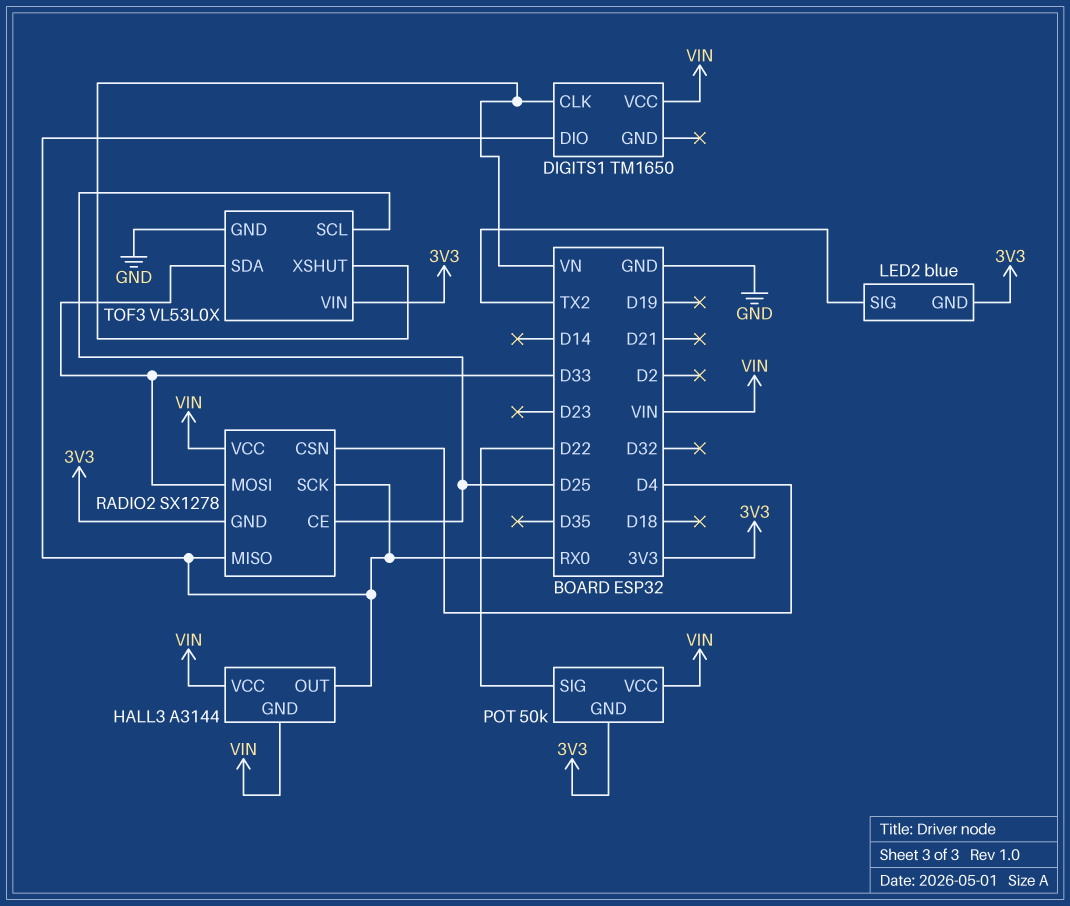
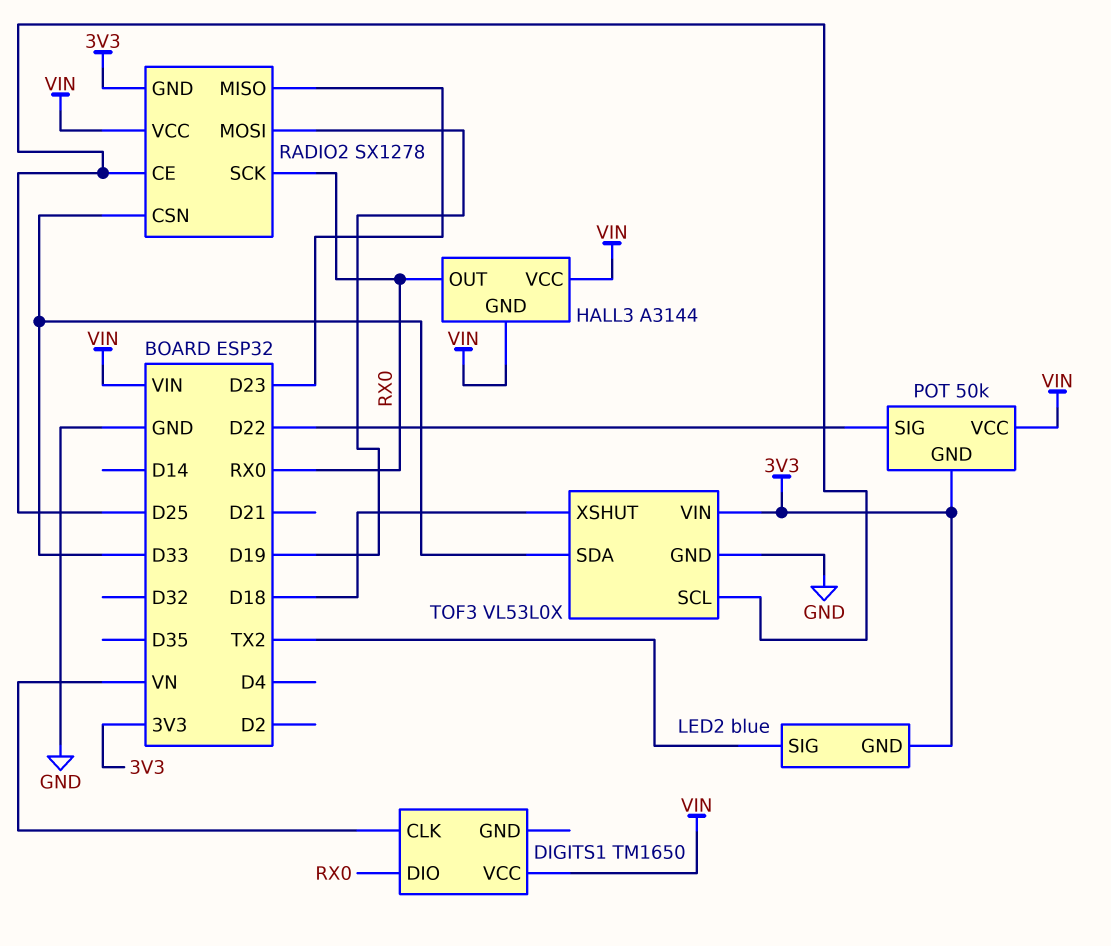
RADIO2 pin CSN: D4 -> D33
RADIO2 pin MISO: RX0 -> D23
RADIO2 pin MOSI: D33 -> D19
TOF3 pin XSHUT: VN -> D18

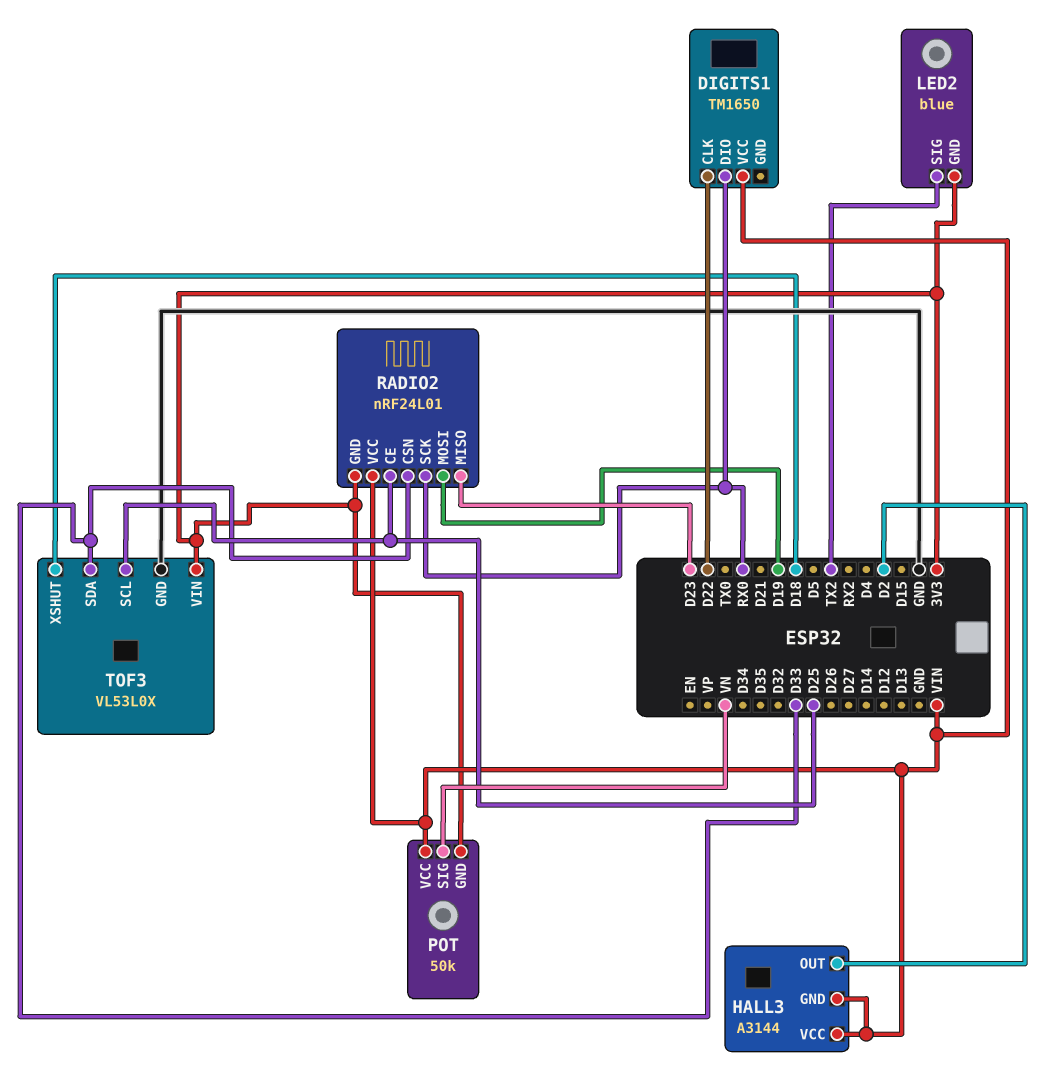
DIGITS1 pin CLK: VN -> D22
HALL3 pin OUT: RX0 -> D2
POT pin SIG: D22 -> VN
RADIO2: SX1278 -> nRF24L01

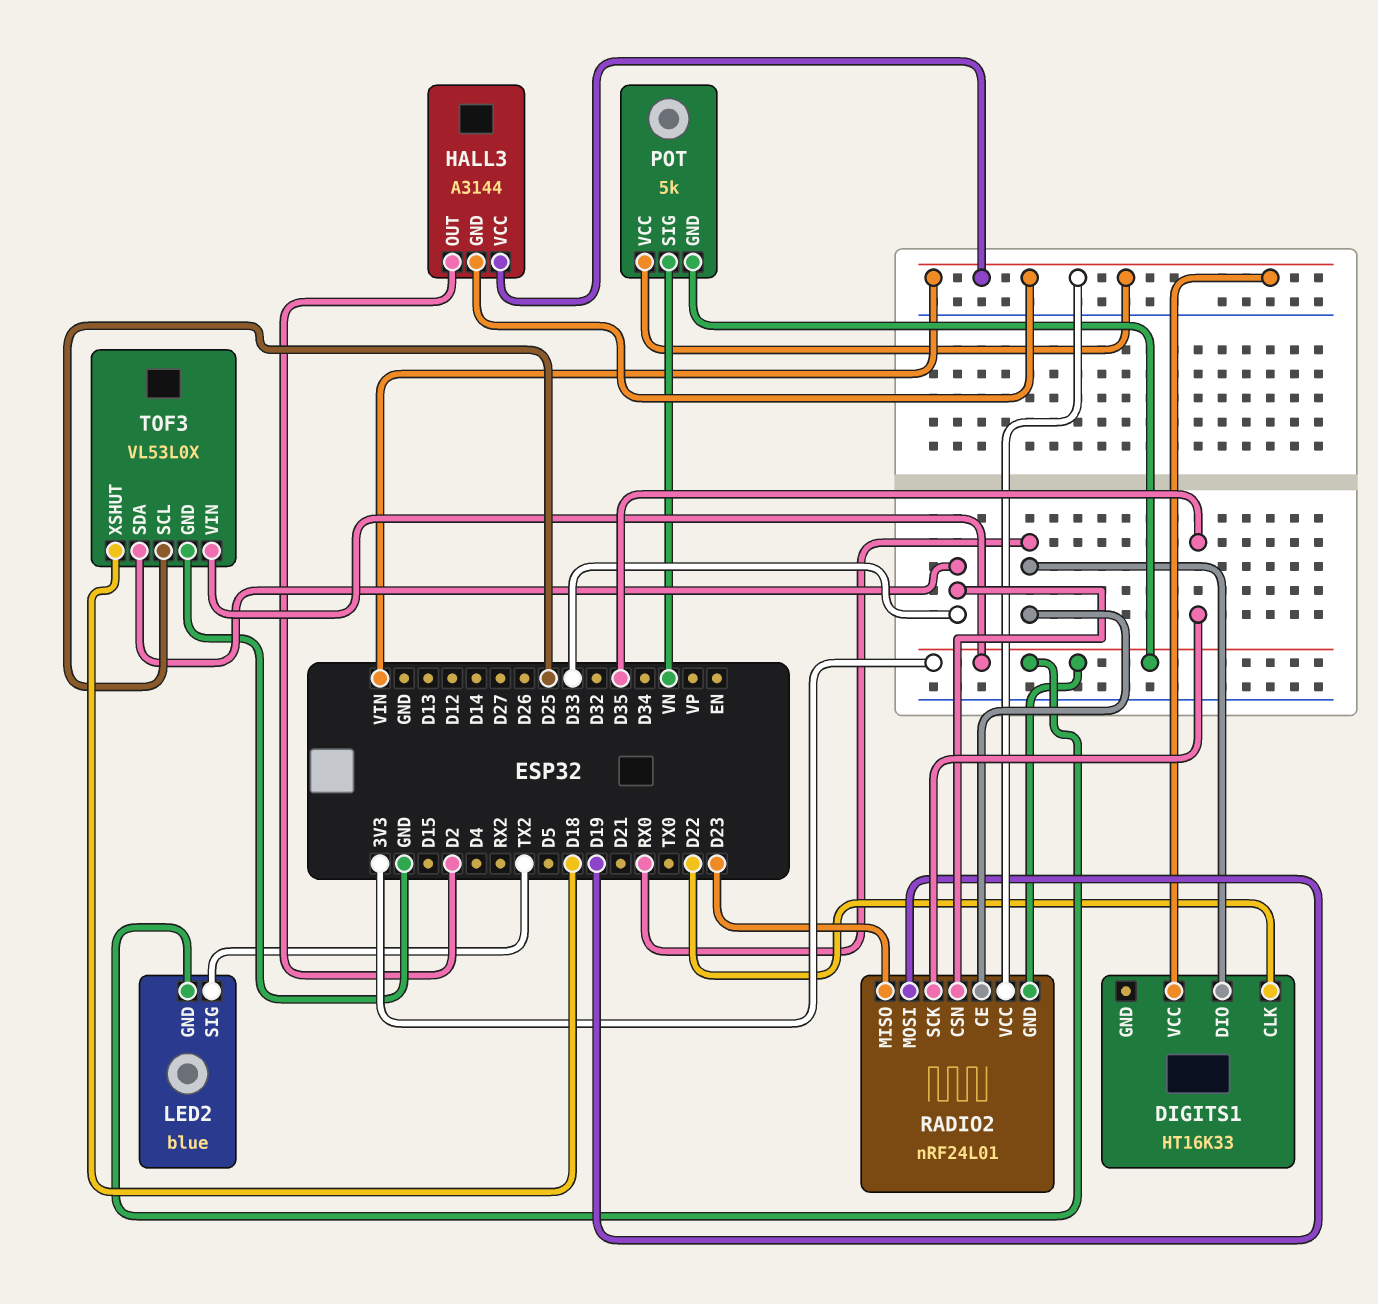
DIGITS1: TM1650 -> HT16K33
POT: 50k -> 5k
RADIO2 pin CE: D25 -> RX0
RADIO2 pin SCK: RX0 -> D35

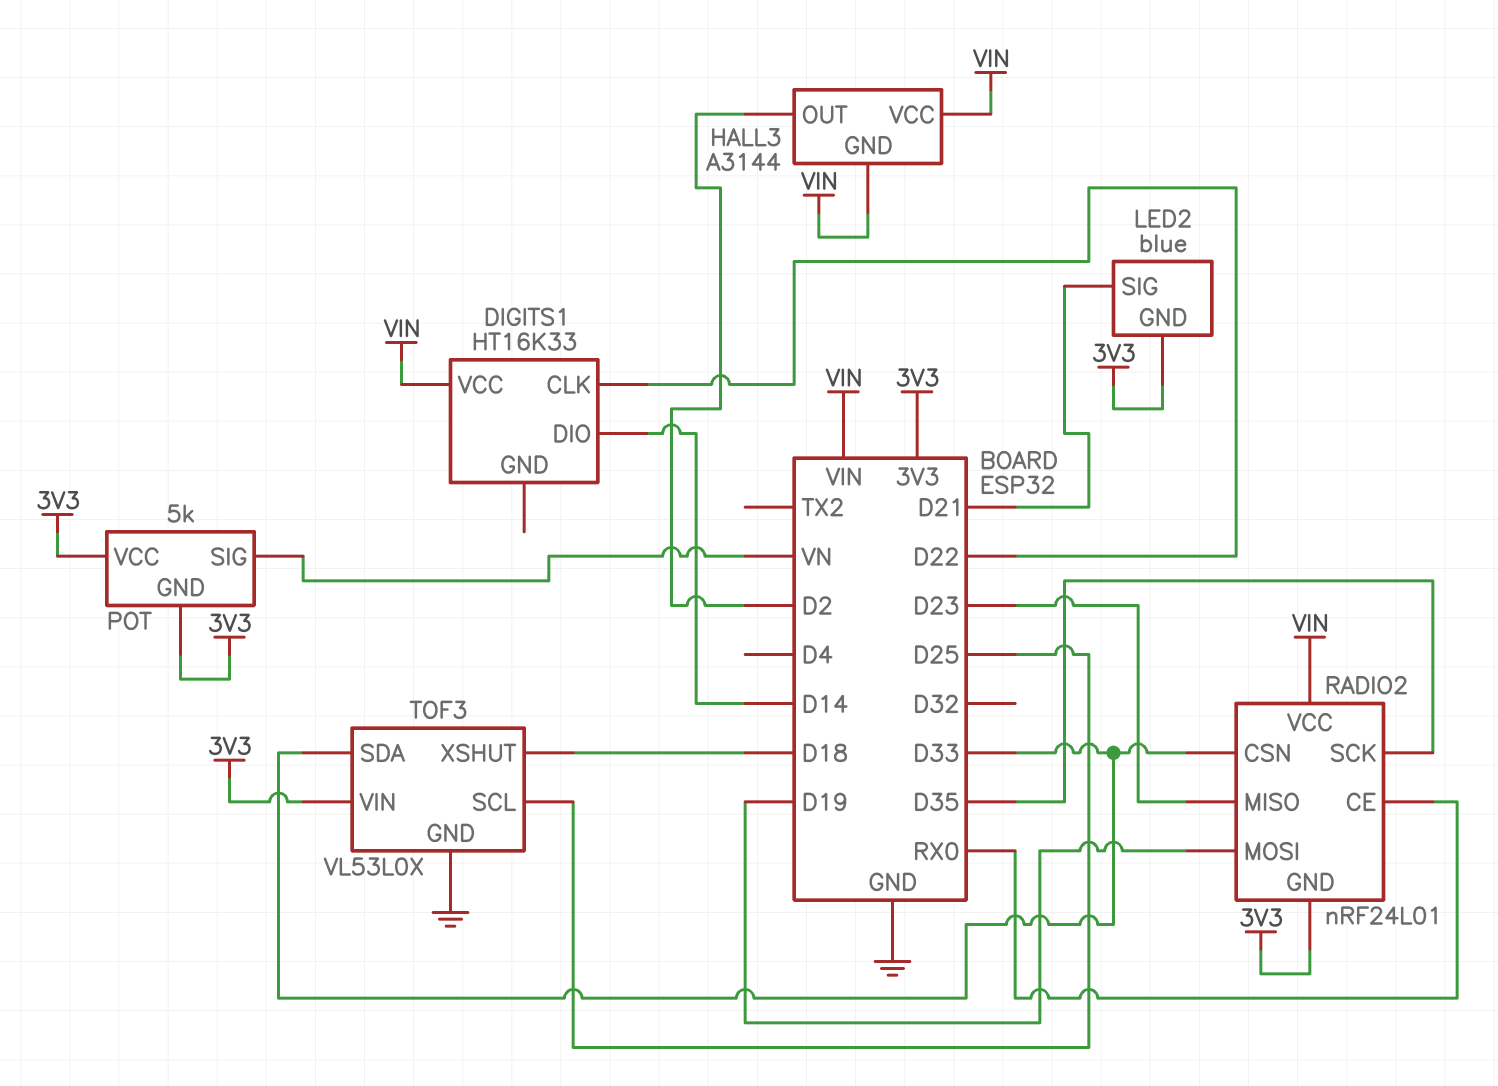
DIGITS1 pin DIO: RX0 -> D14
LED2 pin SIG: TX2 -> D21
POT pin VCC: VIN -> 3V3

